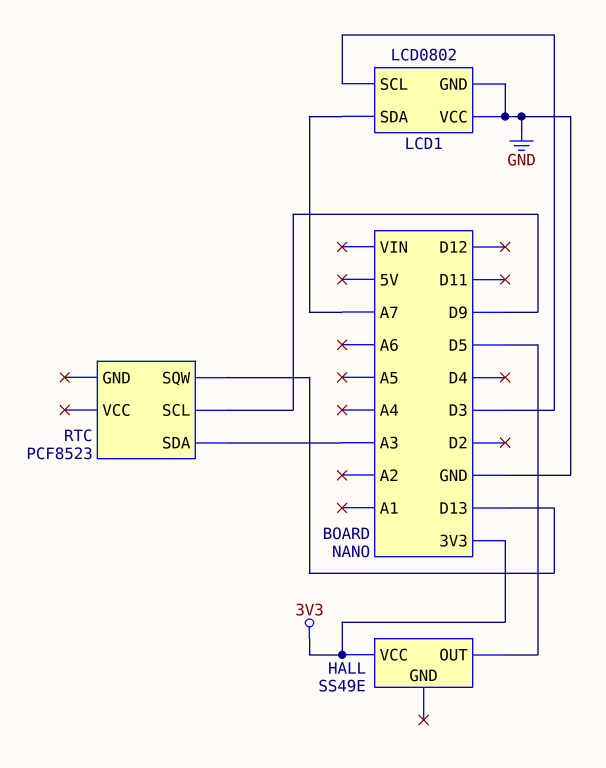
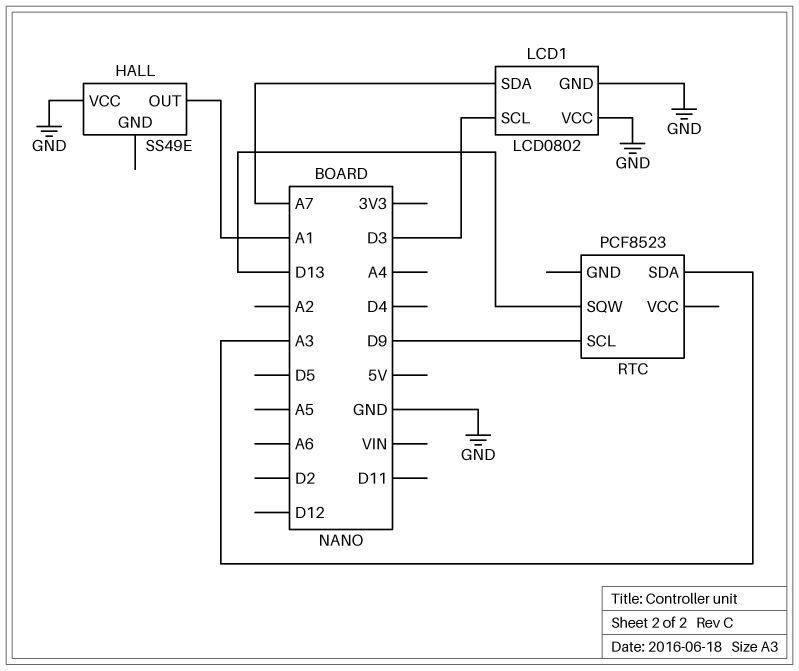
HALL pin OUT: D5 -> A1
HALL pin VCC: 3V3 -> GND

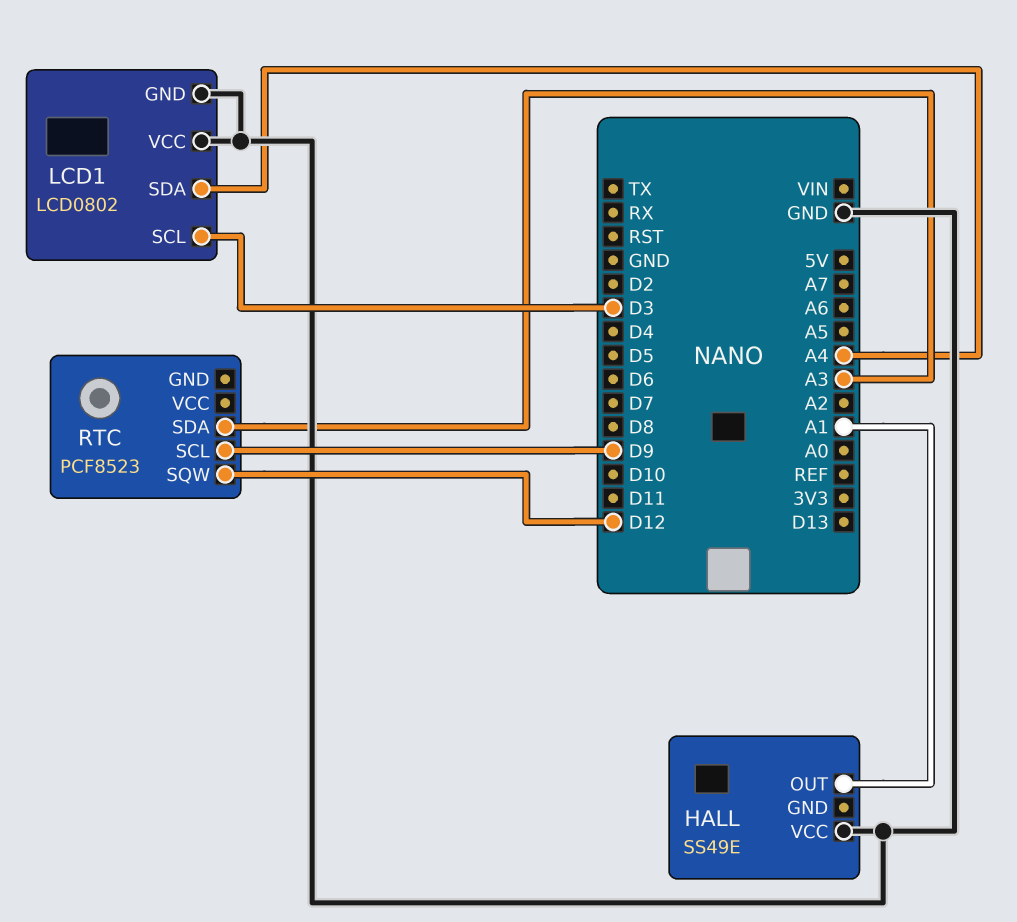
LCD1 pin SDA: A7 -> A4
RTC pin SQW: D13 -> D12

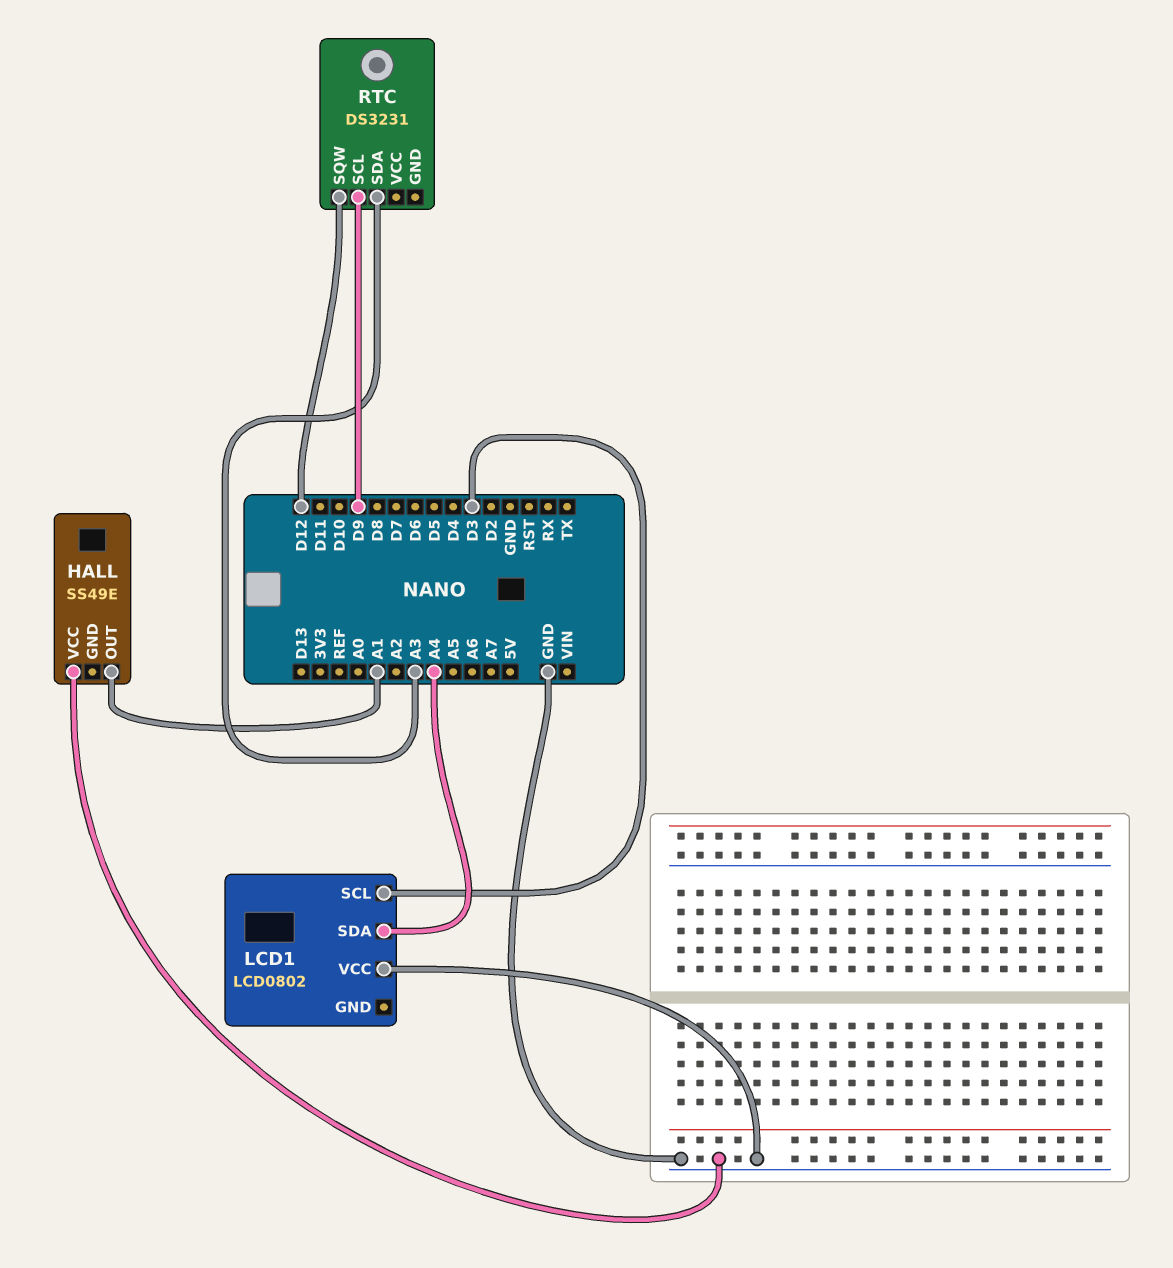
LCD1 pin GND: GND -> none
RTC: PCF8523 -> DS3231

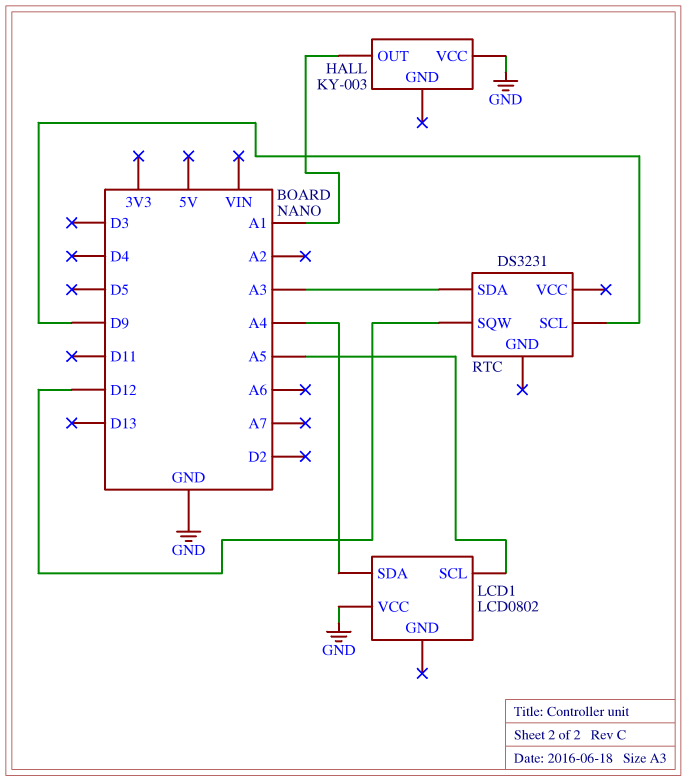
HALL: SS49E -> KY-003
LCD1 pin SCL: D3 -> A5

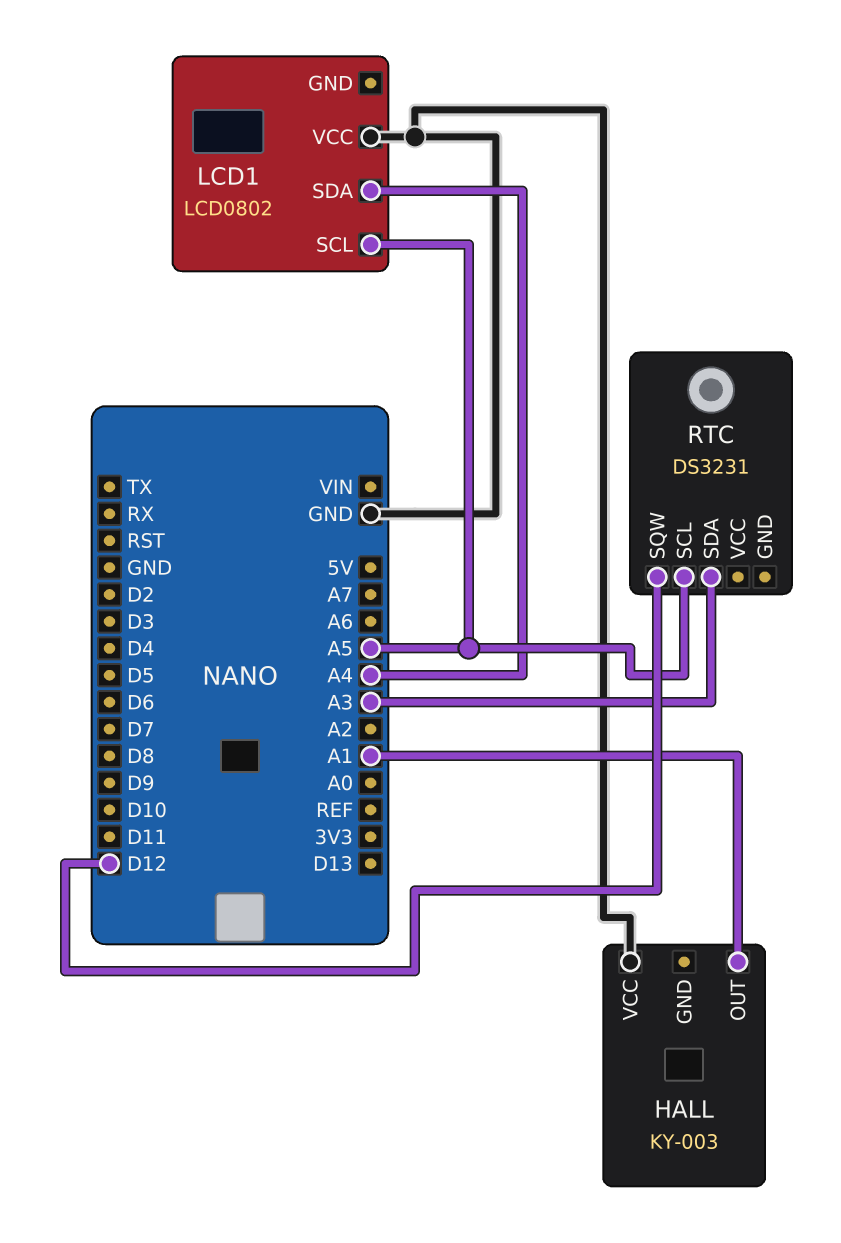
RTC pin SCL: D9 -> A5

